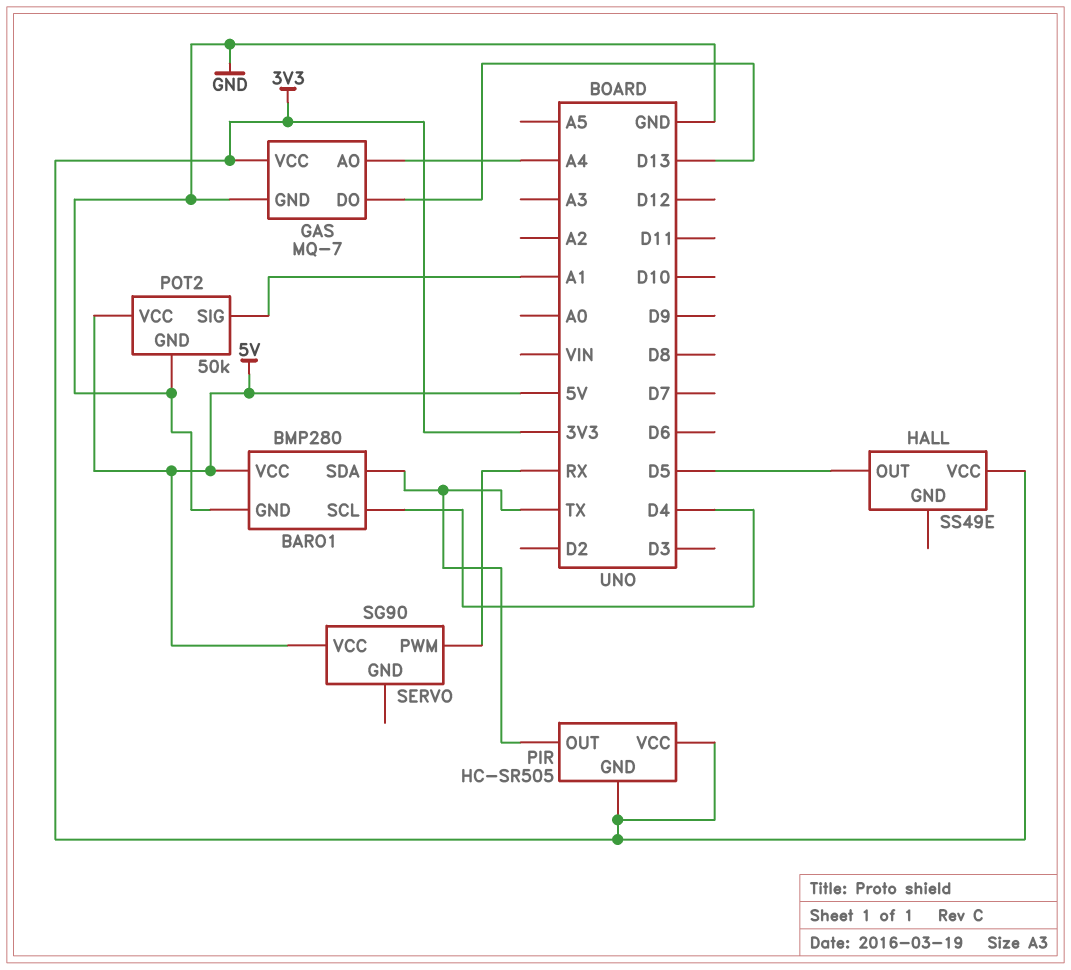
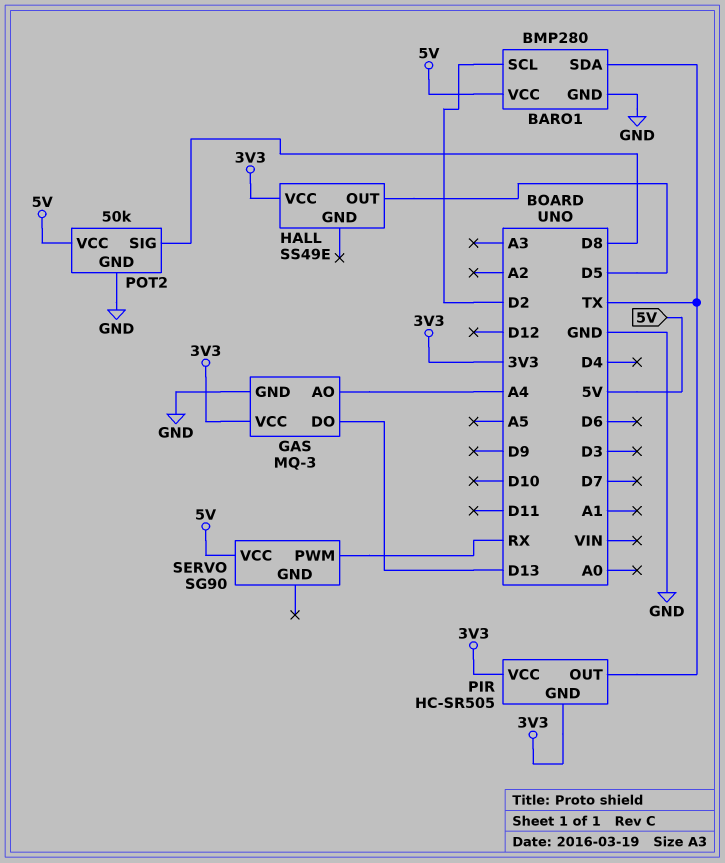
BARO1 pin SCL: D4 -> D2
GAS: MQ-7 -> MQ-3
POT2 pin SIG: A1 -> D8

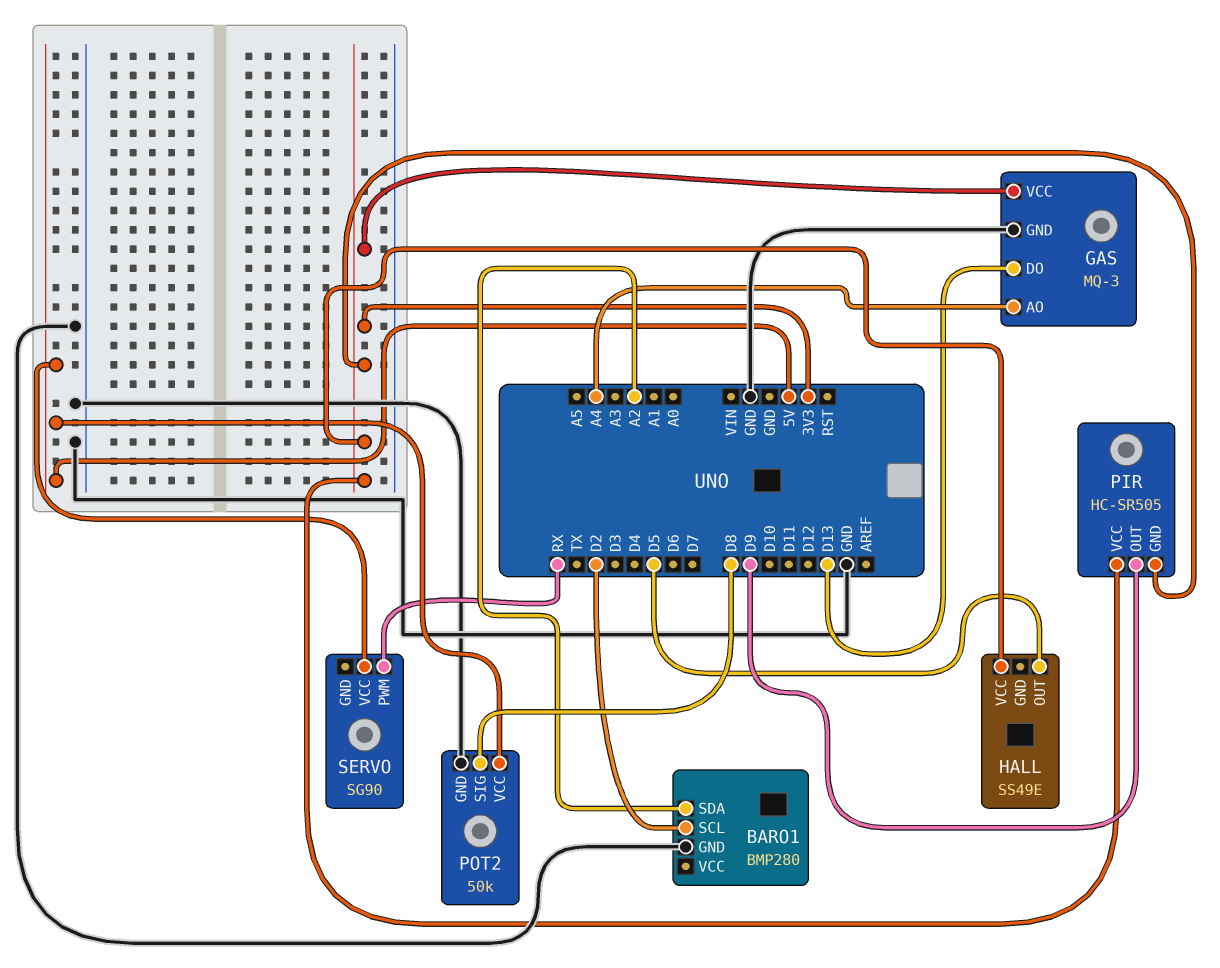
BARO1 pin SDA: TX -> A2
BARO1 pin VCC: 5V -> none
PIR pin OUT: TX -> D9

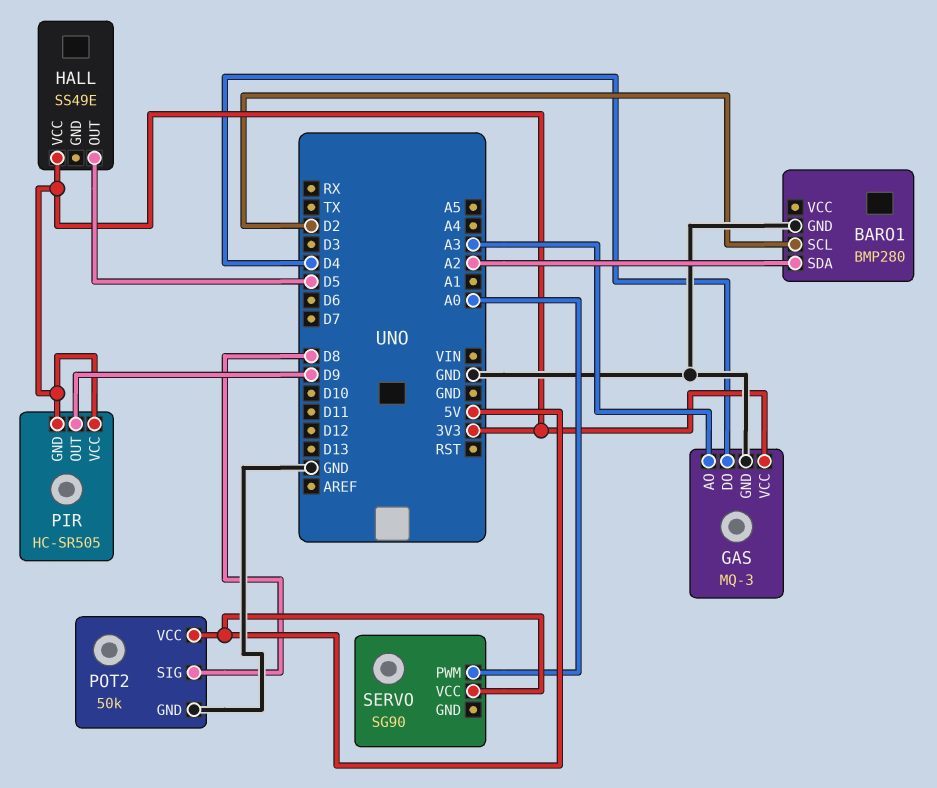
GAS pin AO: A4 -> A3
GAS pin DO: D13 -> D4
SERVO pin PWM: RX -> A0

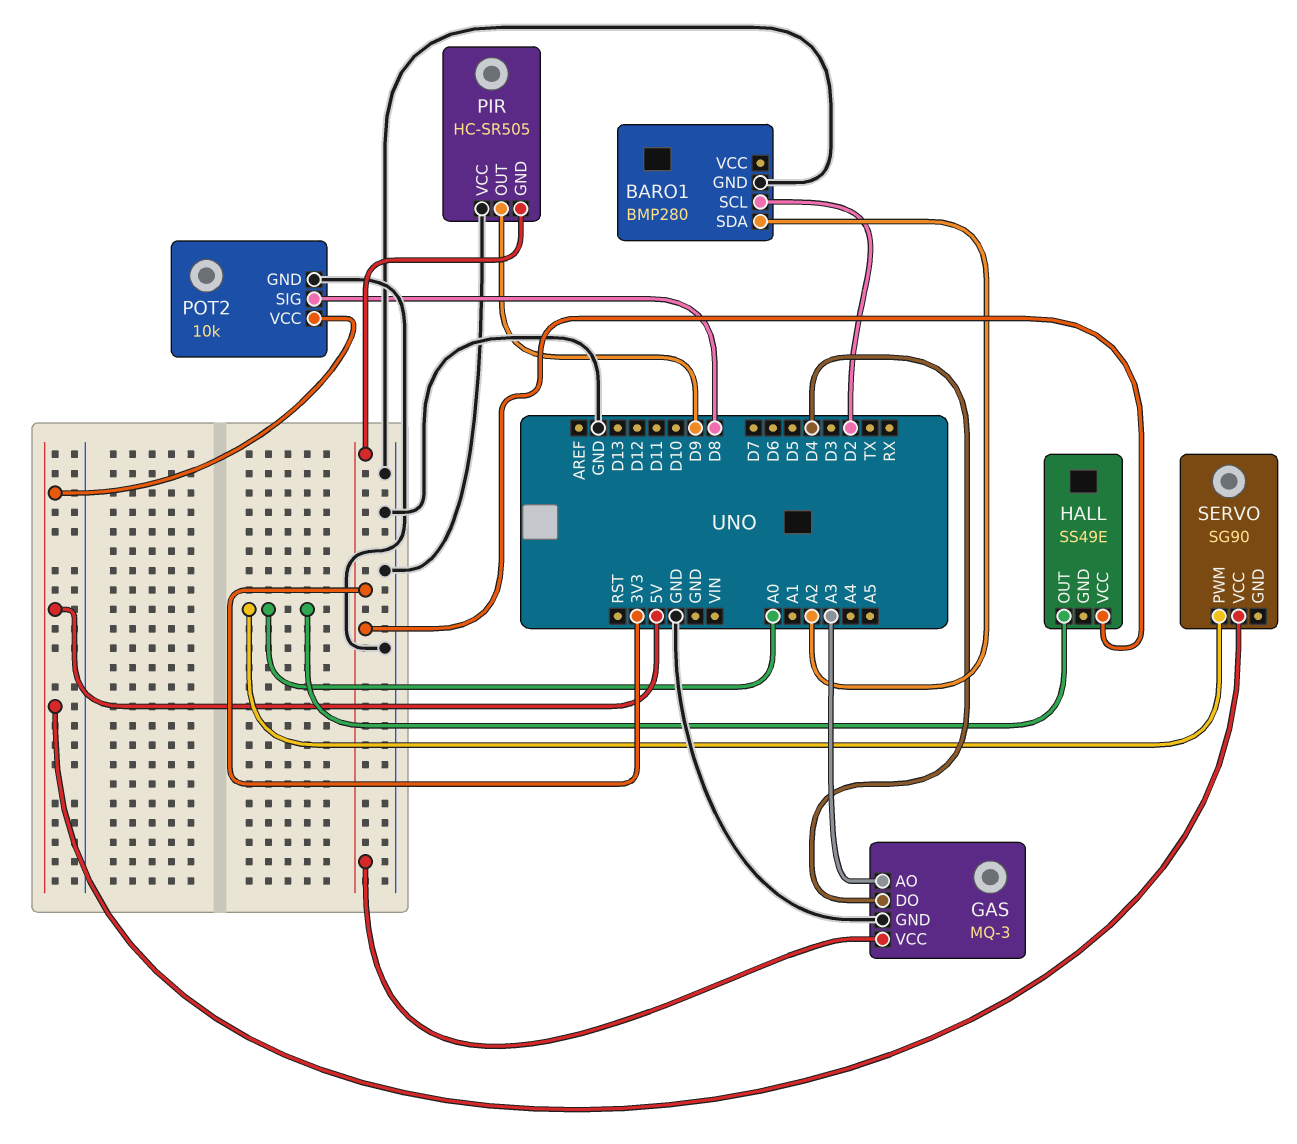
HALL pin OUT: D5 -> A0
PIR pin VCC: 3V3 -> GND
POT2: 50k -> 10k

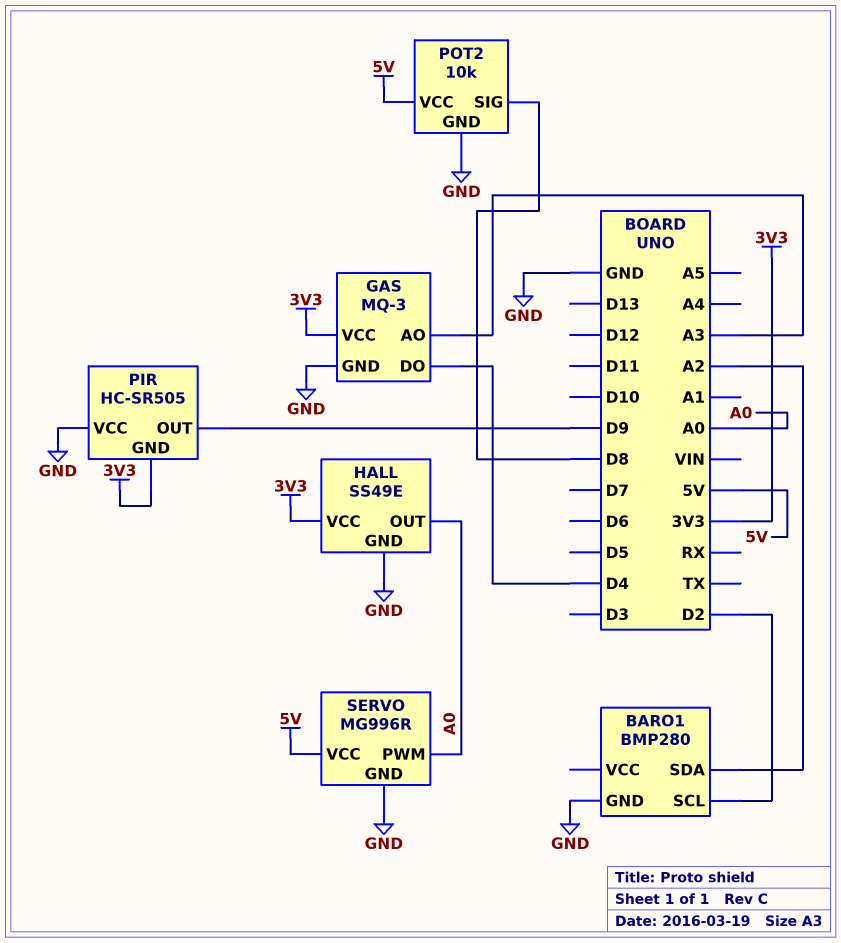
HALL pin GND: none -> GND
SERVO: SG90 -> MG996R
SERVO pin GND: none -> GND

